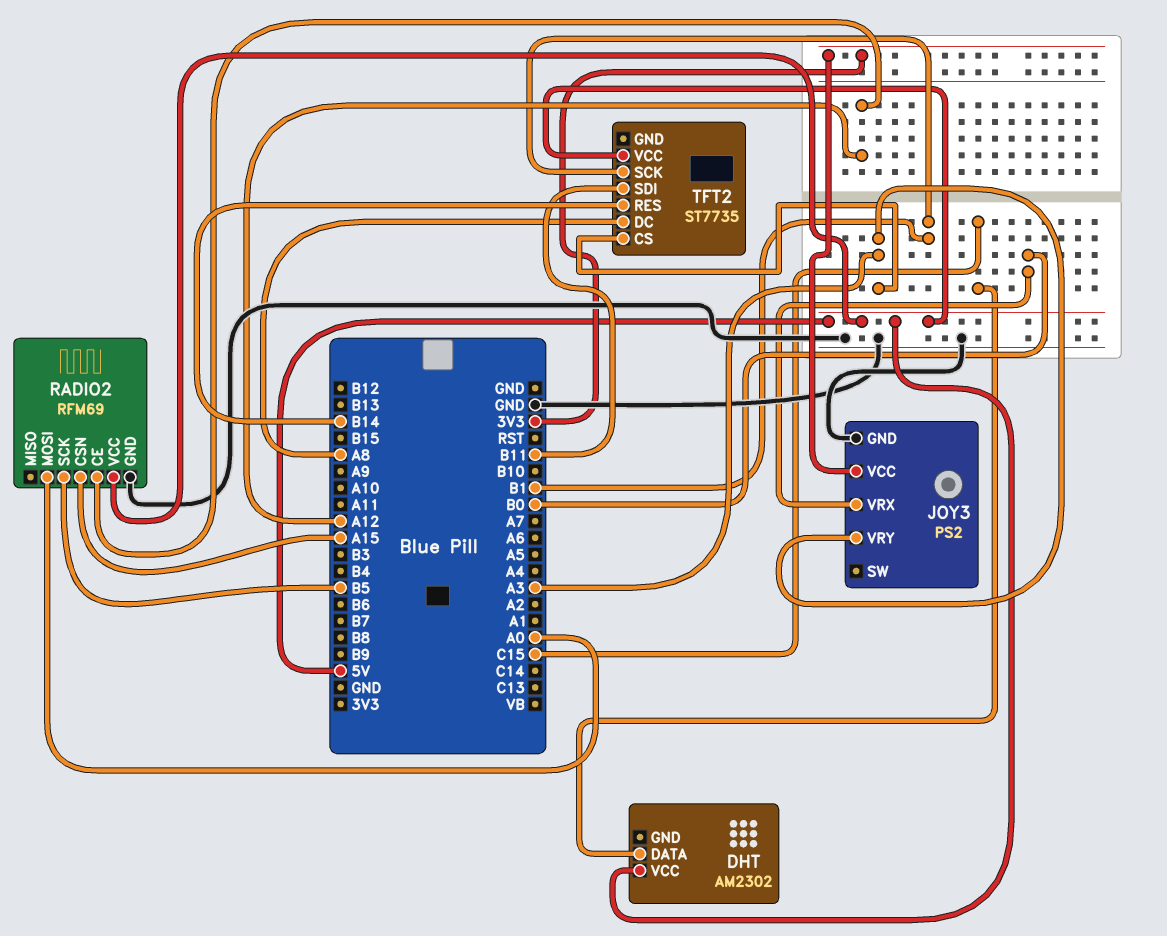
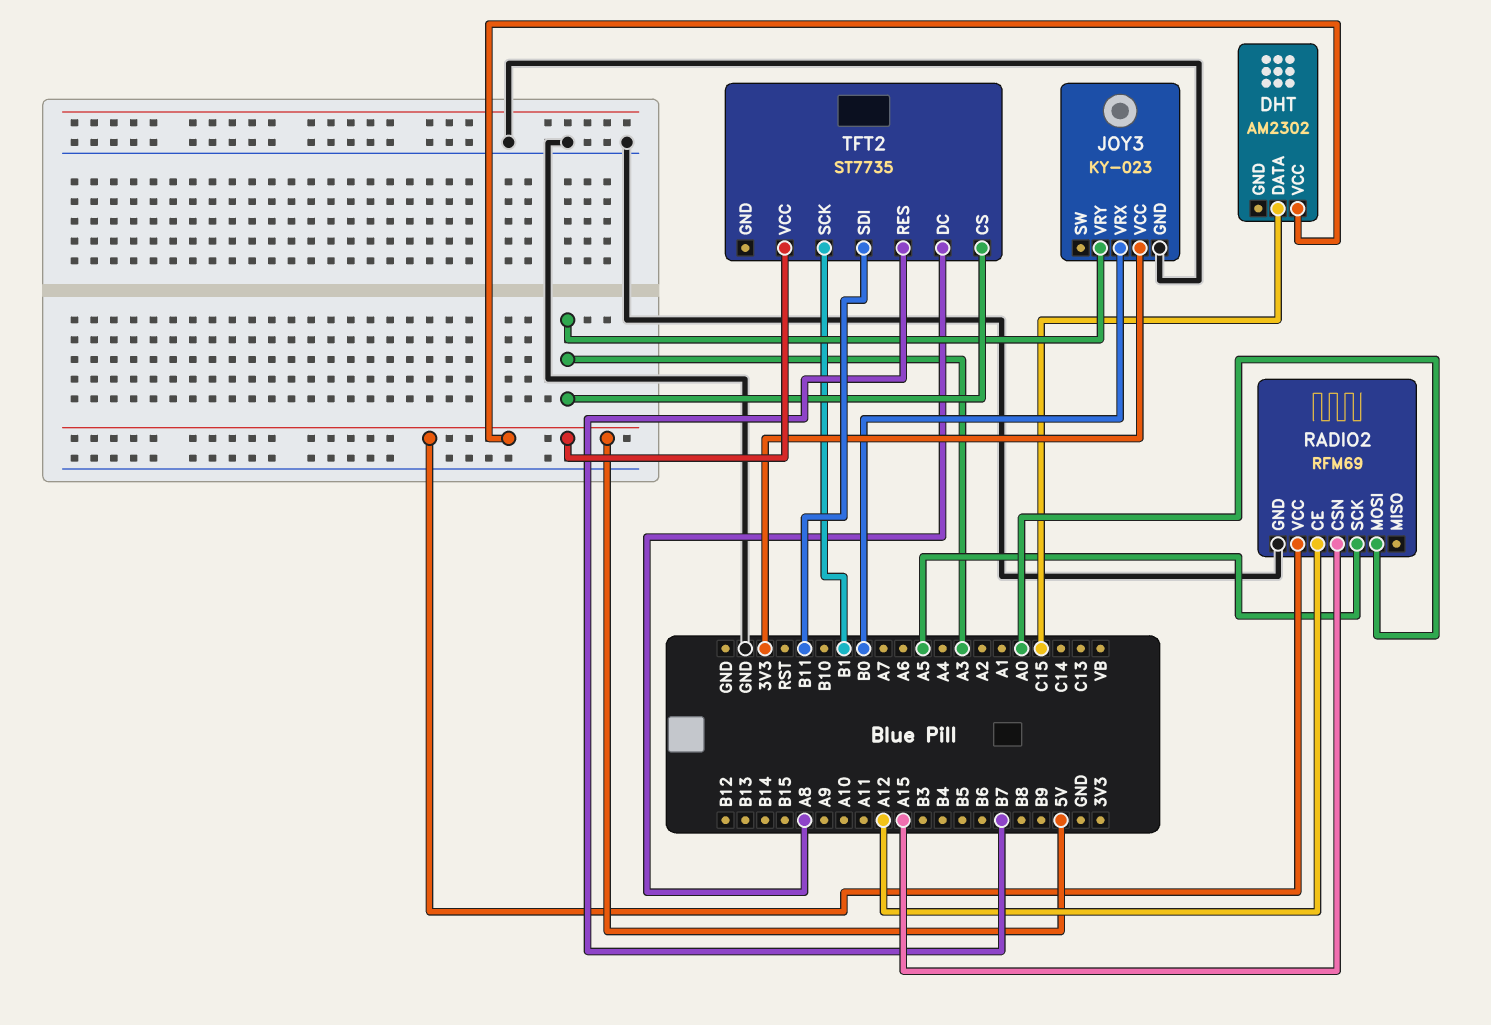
JOY3: PS2 -> KY-023
RADIO2 pin SCK: B5 -> A5
TFT2 pin RES: B14 -> B7

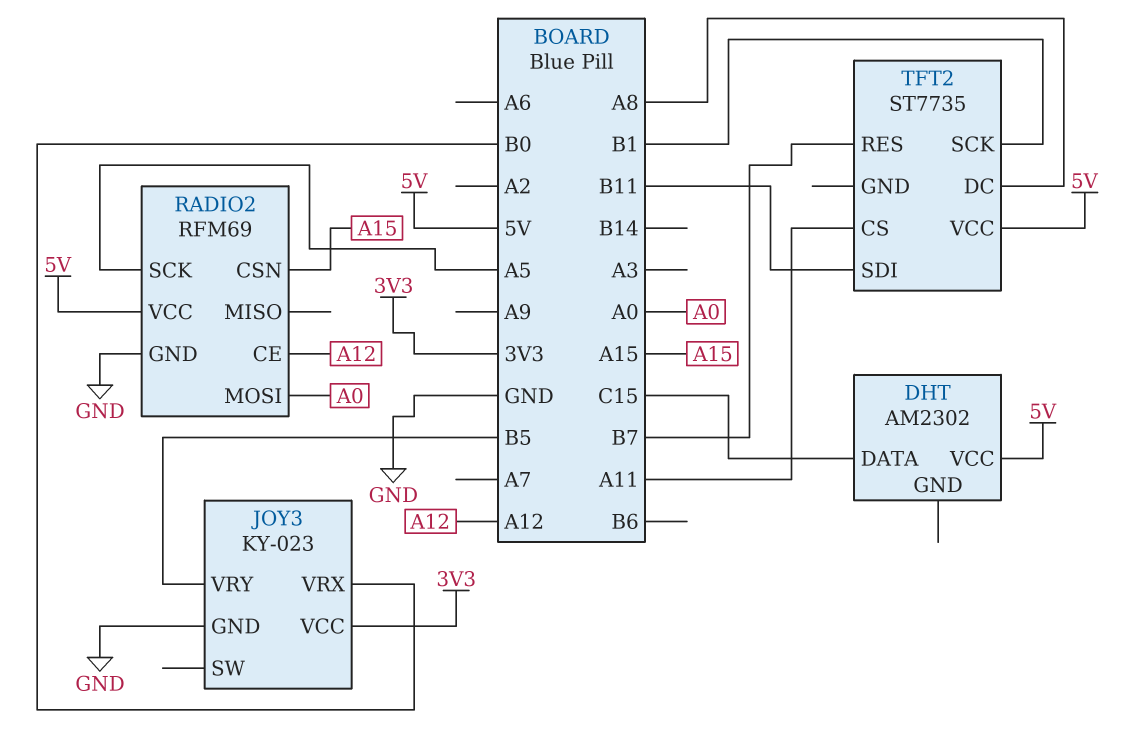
JOY3 pin VRY: A3 -> B5
TFT2 pin CS: A3 -> A11

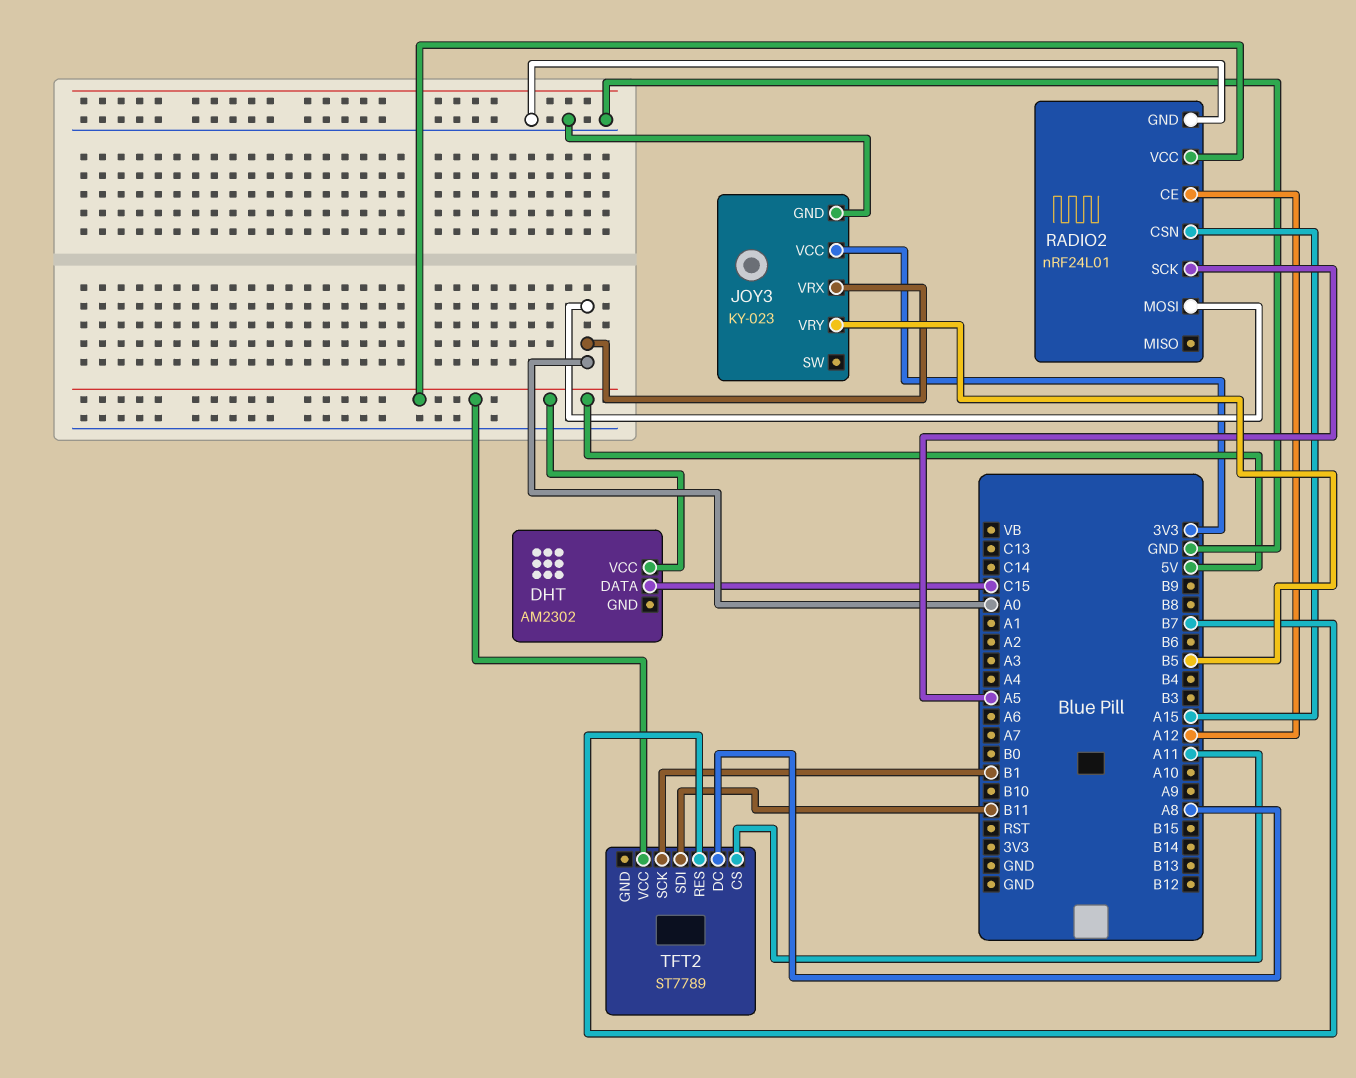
JOY3 pin VRX: B0 -> A0
RADIO2: RFM69 -> nRF24L01
TFT2: ST7735 -> ST7789

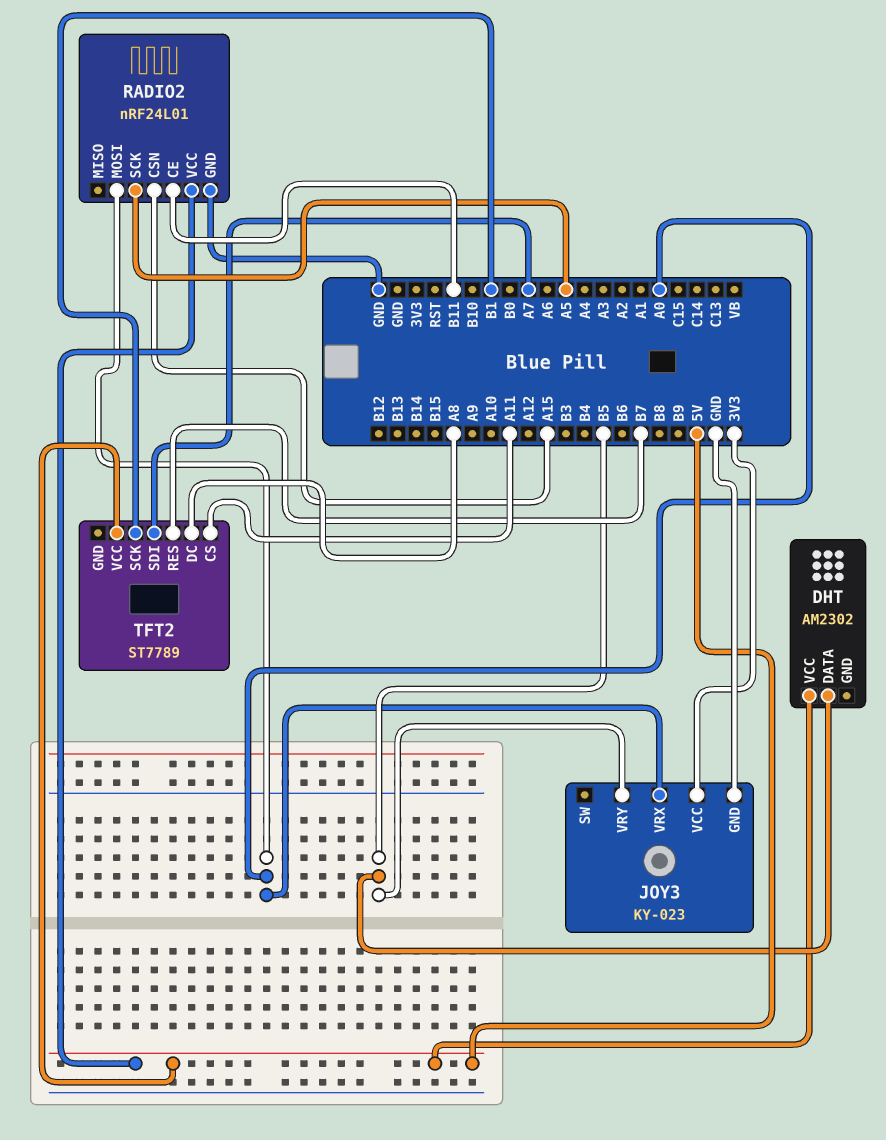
DHT pin DATA: C15 -> B5
RADIO2 pin CE: A12 -> B11
TFT2 pin SDI: B11 -> A7

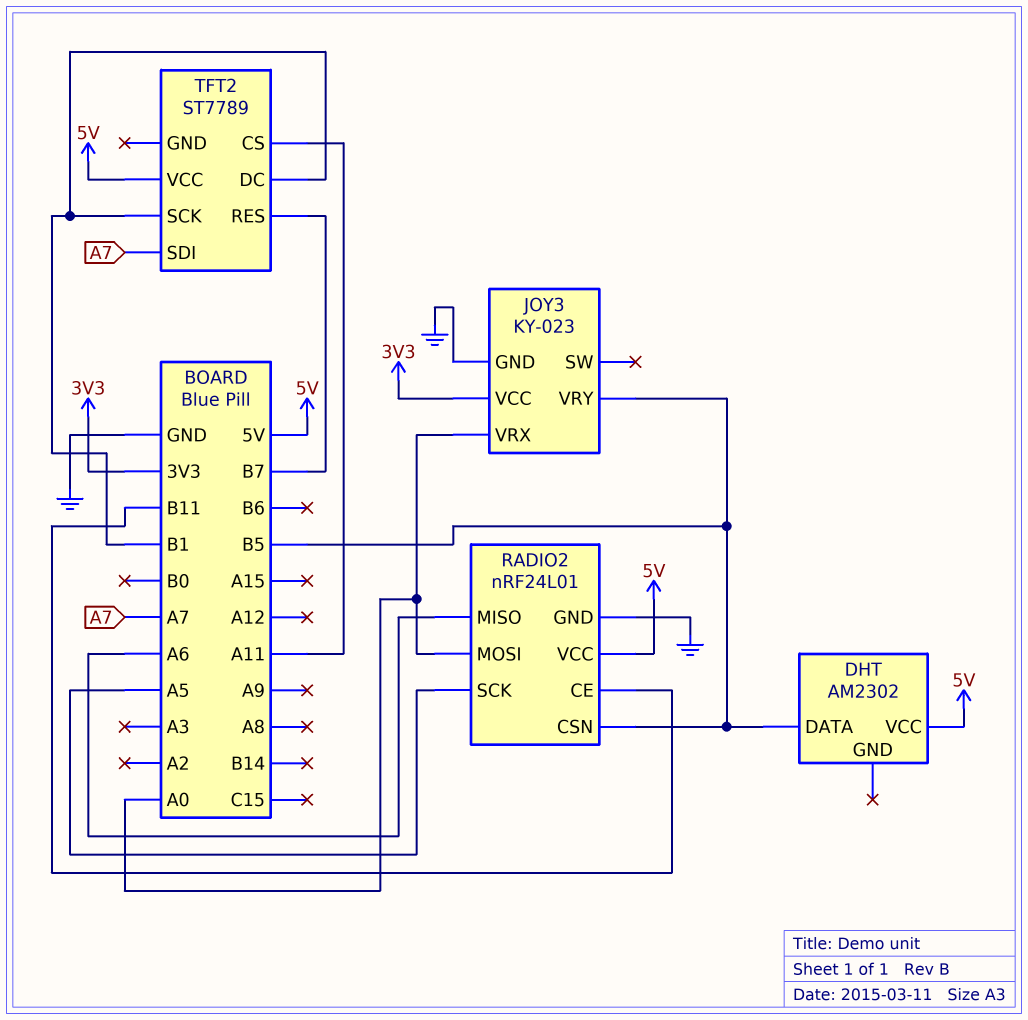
RADIO2 pin CSN: A15 -> B5
RADIO2 pin MISO: none -> A6
TFT2 pin DC: A8 -> B1

